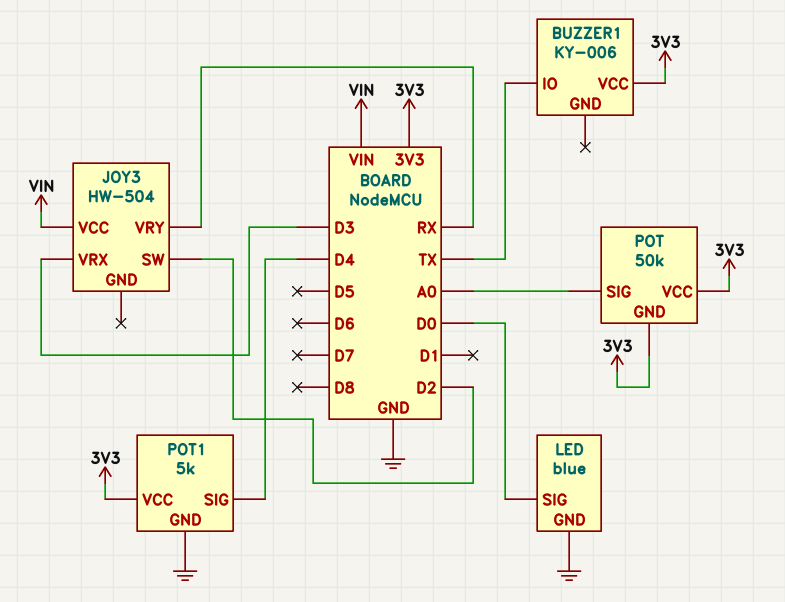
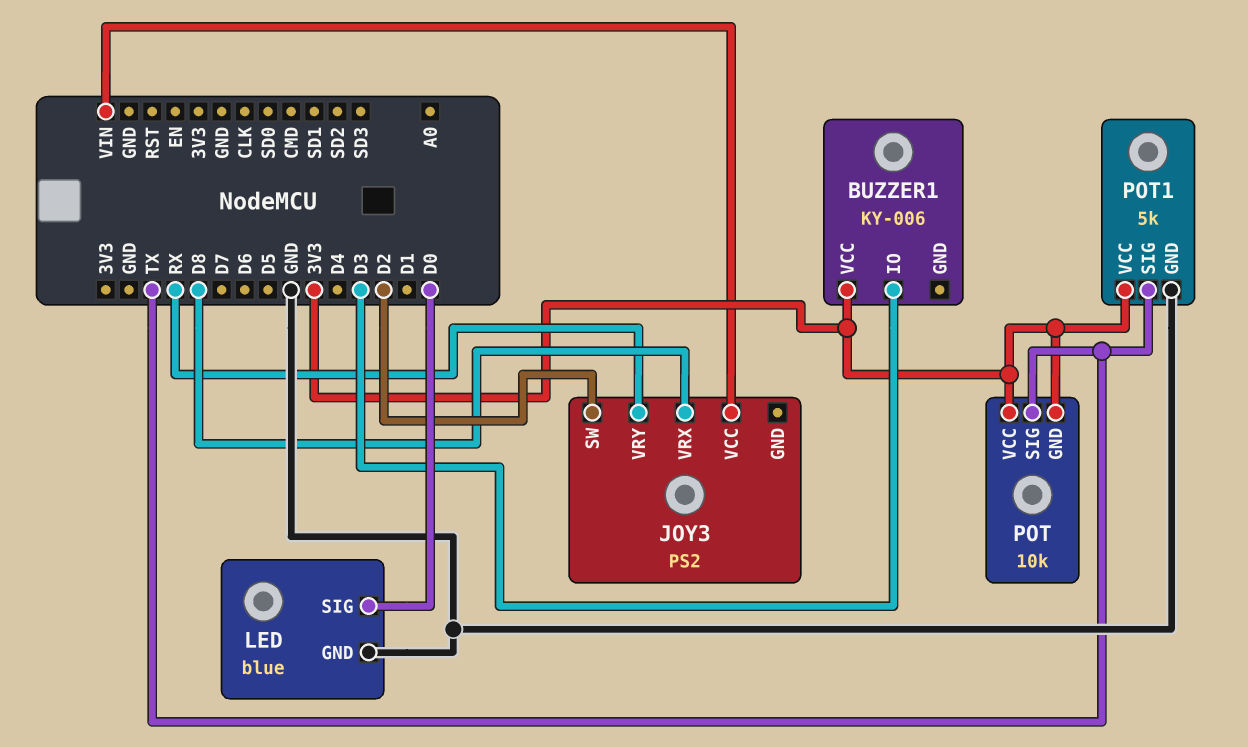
BUZZER1 pin IO: TX -> D3
JOY3: HW-504 -> PS2
JOY3 pin VRX: D3 -> D8
POT: 50k -> 10k
POT pin SIG: A0 -> TX
POT1 pin SIG: D4 -> TX

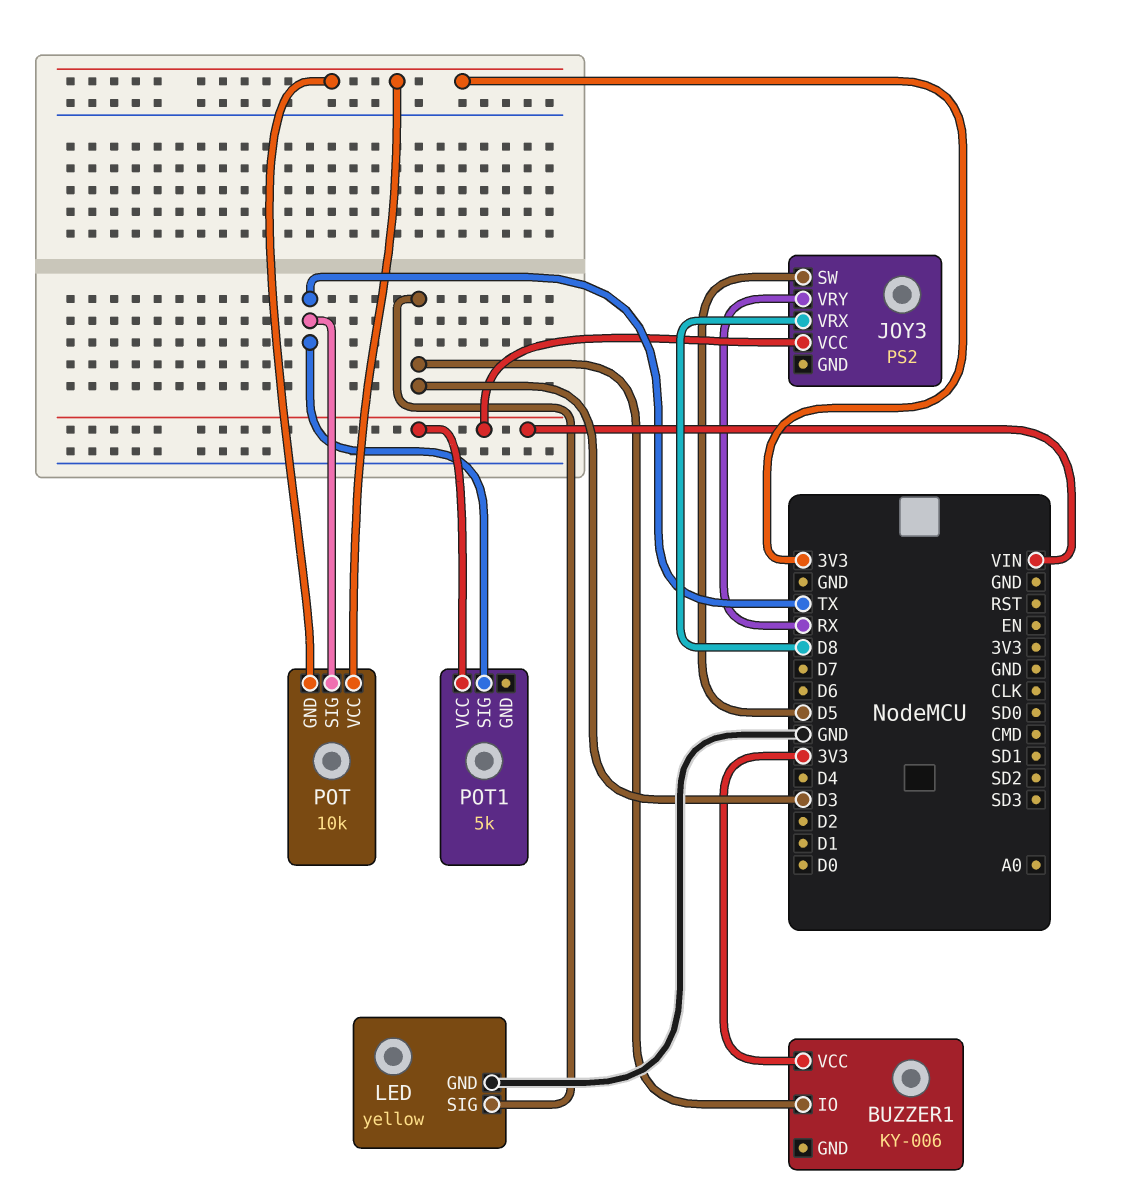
JOY3 pin SW: D2 -> D5
LED: blue -> yellow
LED pin SIG: D0 -> D3
POT1 pin GND: GND -> none
POT1 pin VCC: 3V3 -> VIN

